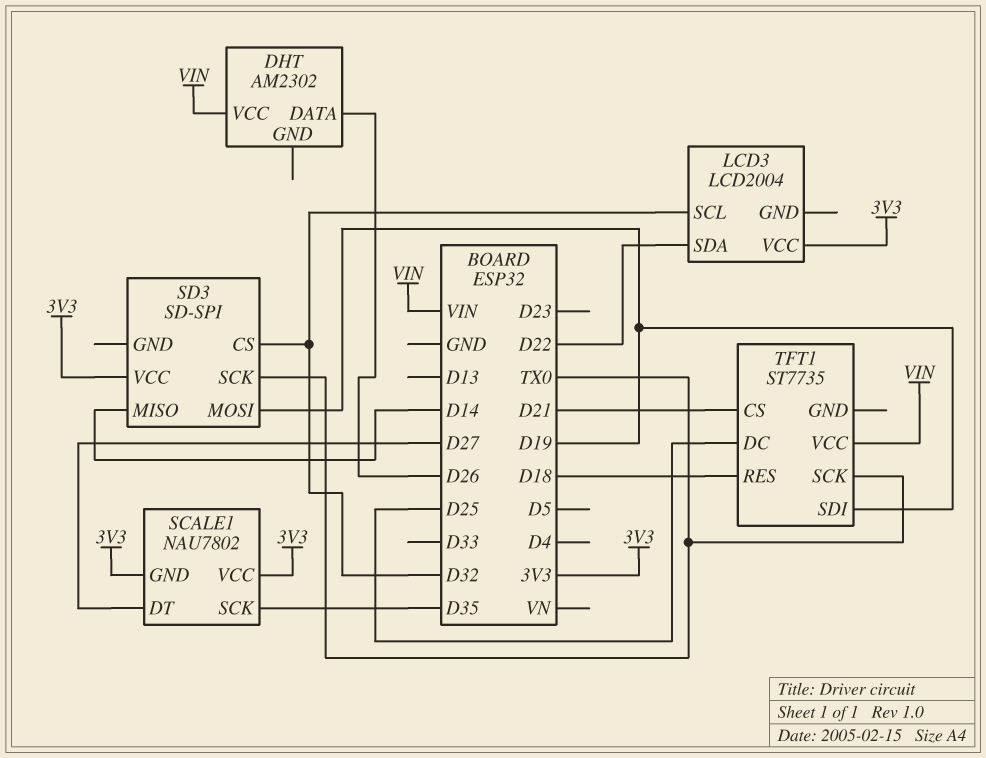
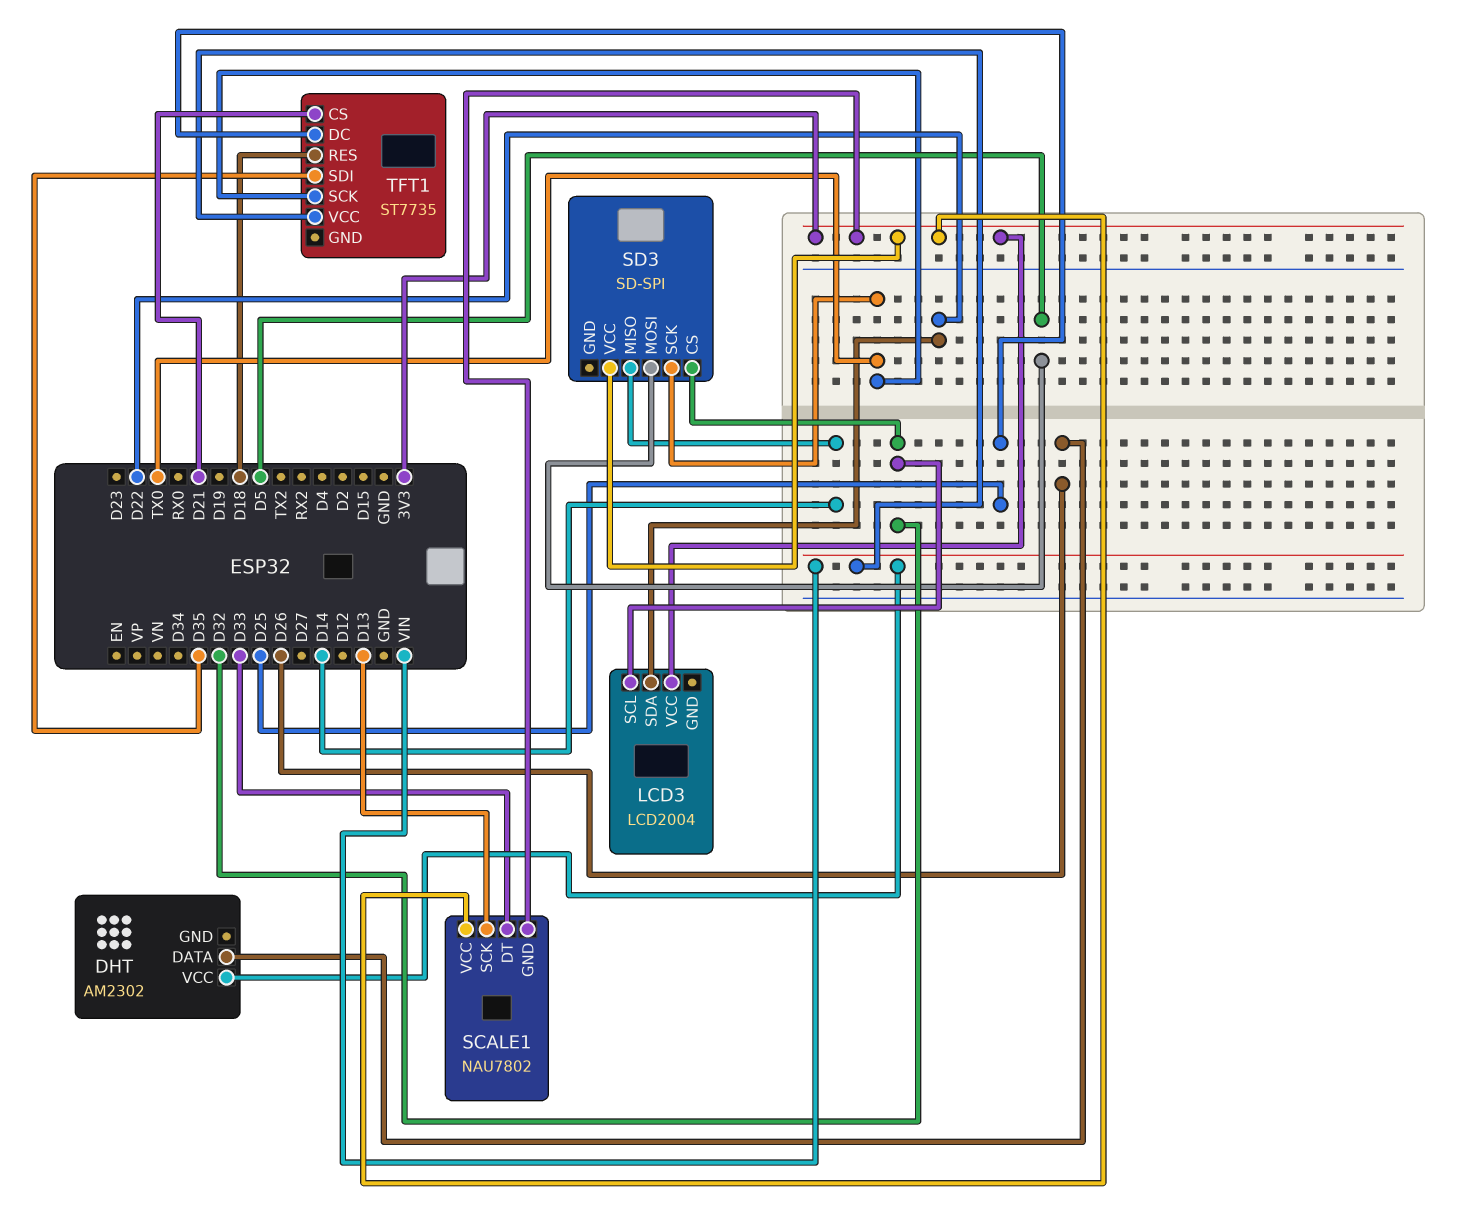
SCALE1 pin DT: D27 -> D33
SCALE1 pin SCK: D35 -> D13
SD3 pin MOSI: D19 -> D5
TFT1 pin SDI: D19 -> D35

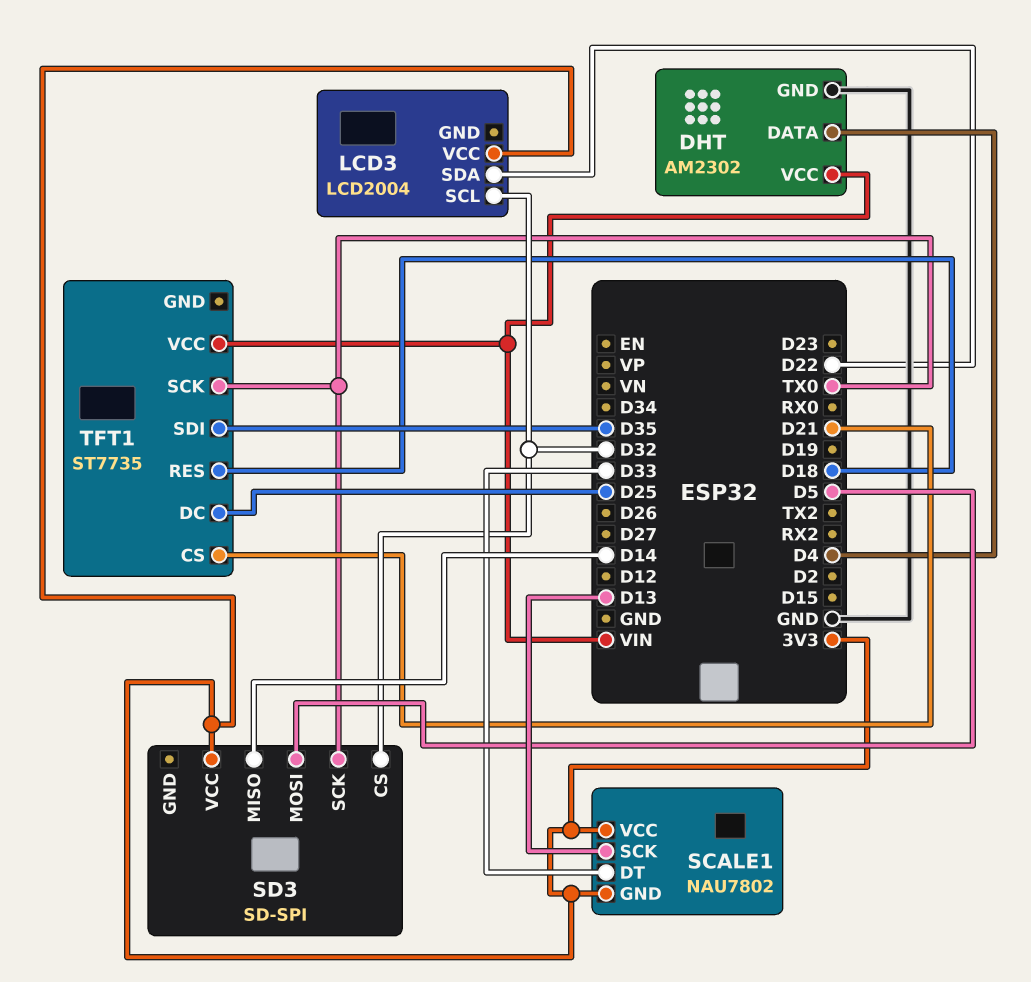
DHT pin DATA: D26 -> D4
DHT pin GND: none -> GND

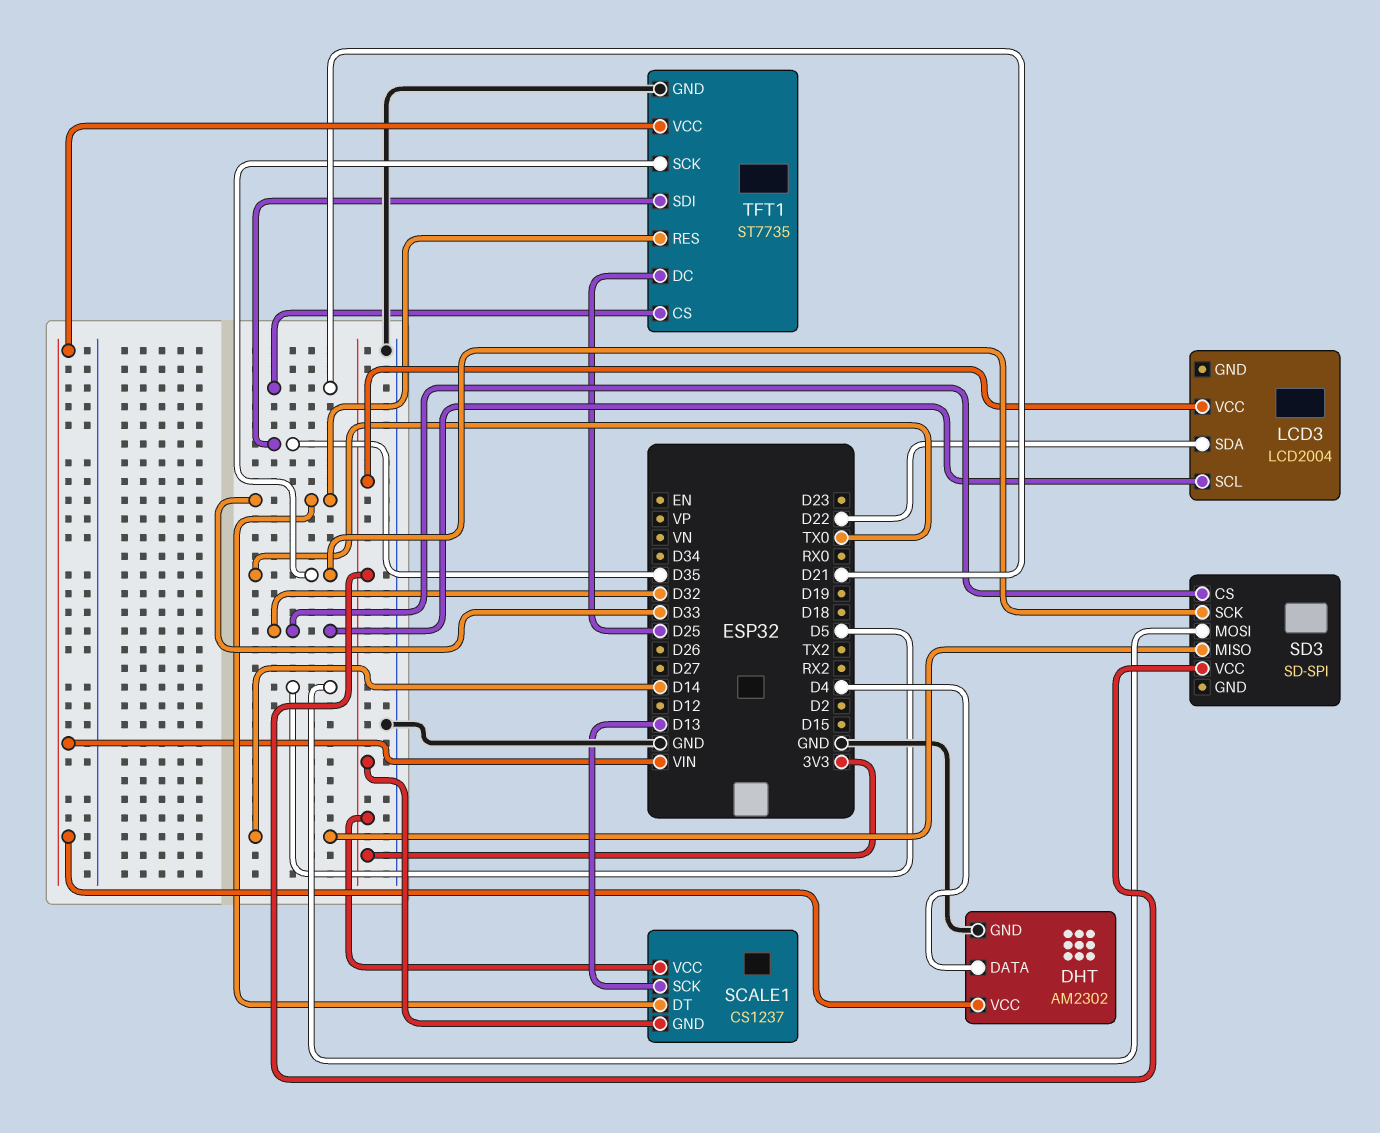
SCALE1: NAU7802 -> CS1237
TFT1 pin GND: none -> GND
TFT1 pin RES: D18 -> D33

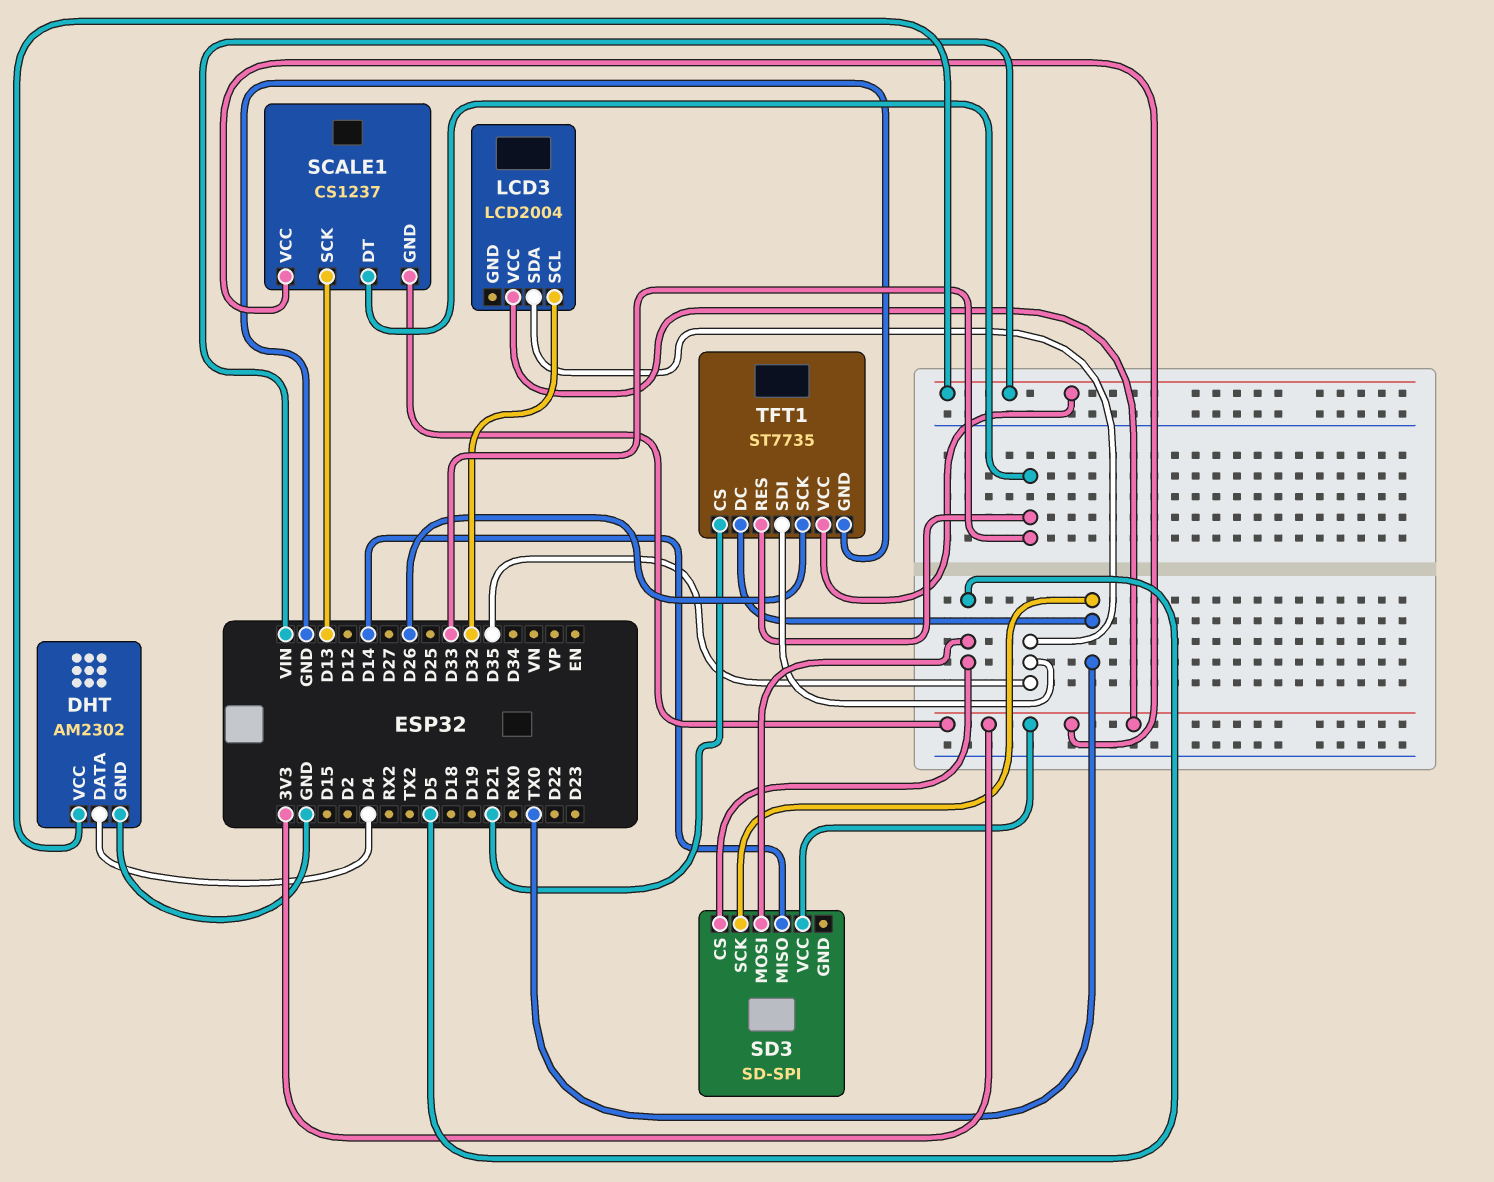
LCD3 pin SDA: D22 -> D35
SD3 pin CS: D32 -> D5
TFT1 pin DC: D25 -> TX0
TFT1 pin SCK: TX0 -> D26

